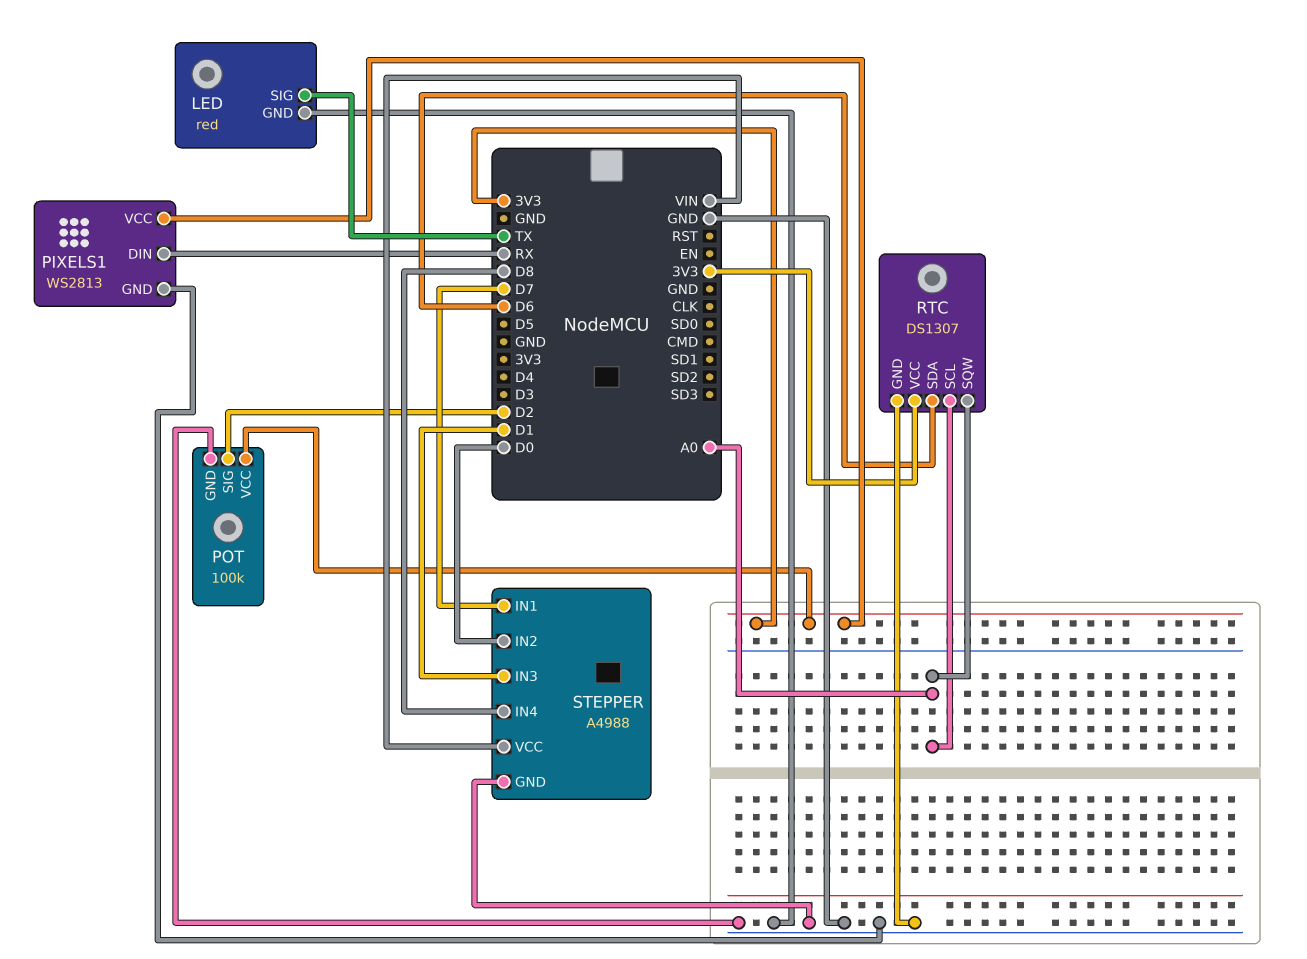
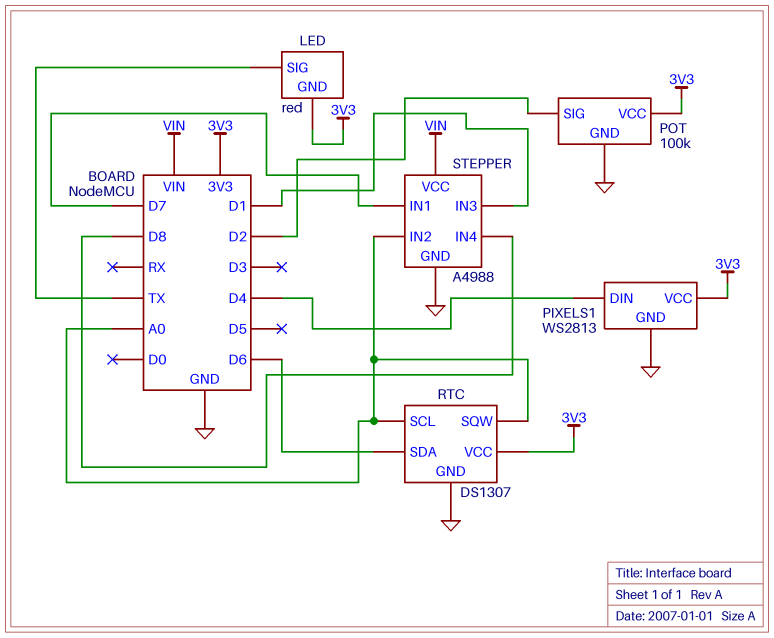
LED pin GND: GND -> 3V3
PIXELS1 pin DIN: RX -> D4
STEPPER pin IN2: D0 -> A0

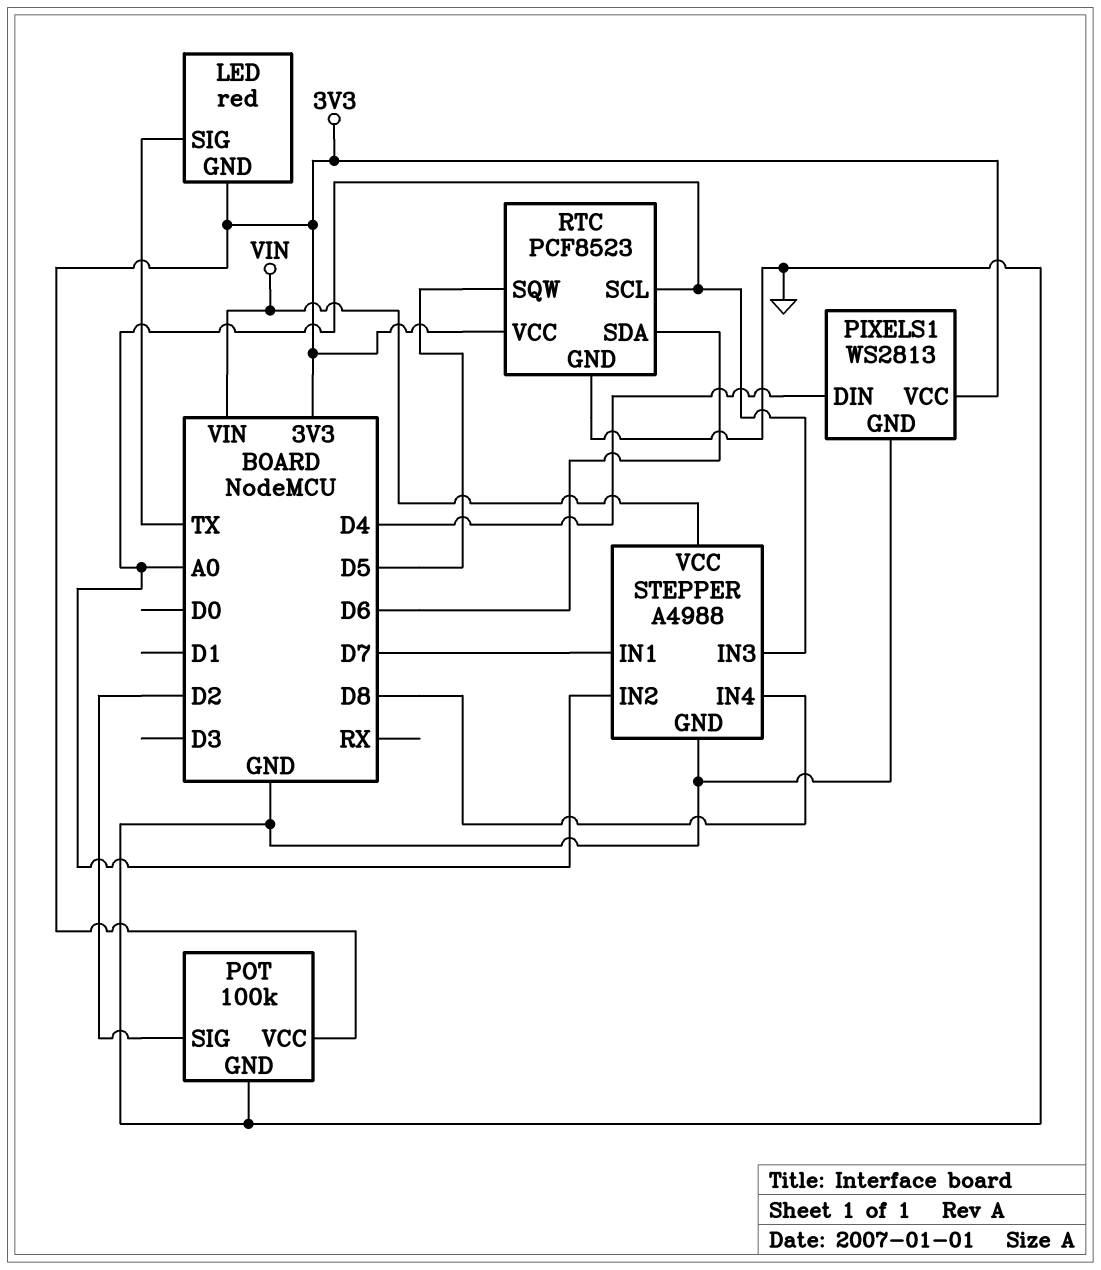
RTC: DS1307 -> PCF8523
RTC pin SQW: A0 -> D5
STEPPER pin IN3: D1 -> A0

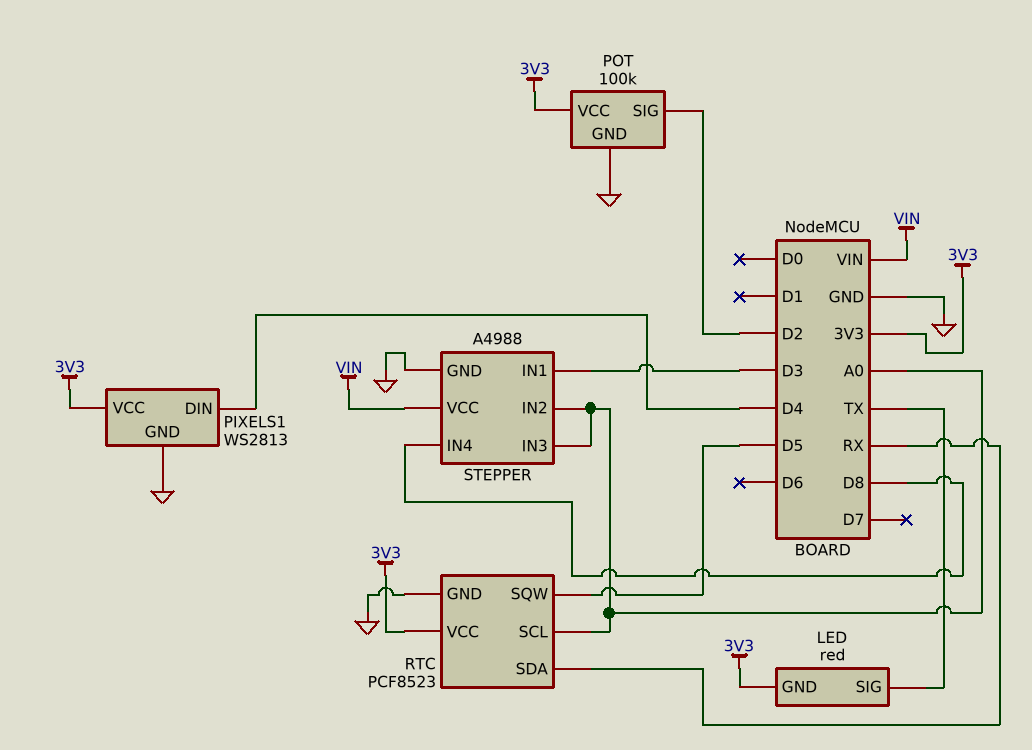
RTC pin SDA: D6 -> RX
STEPPER pin IN1: D7 -> D3

